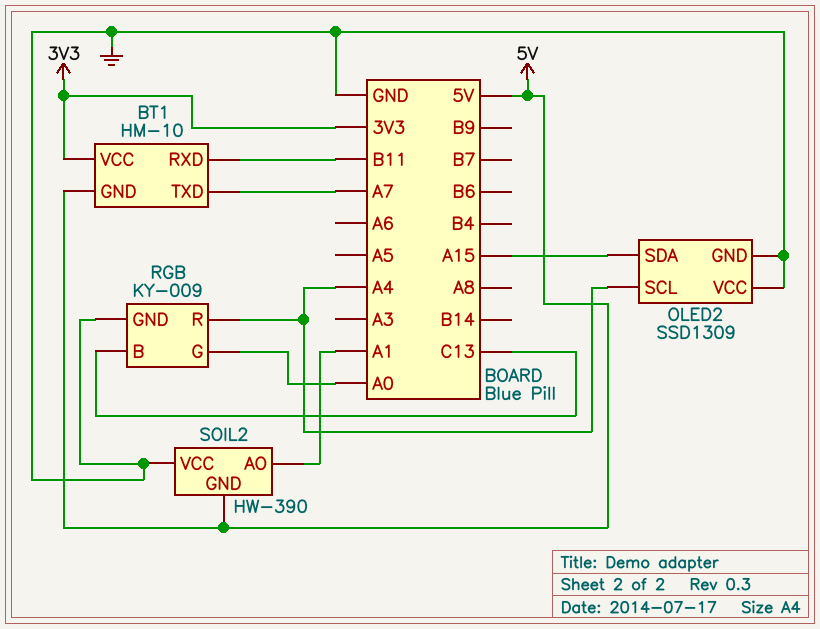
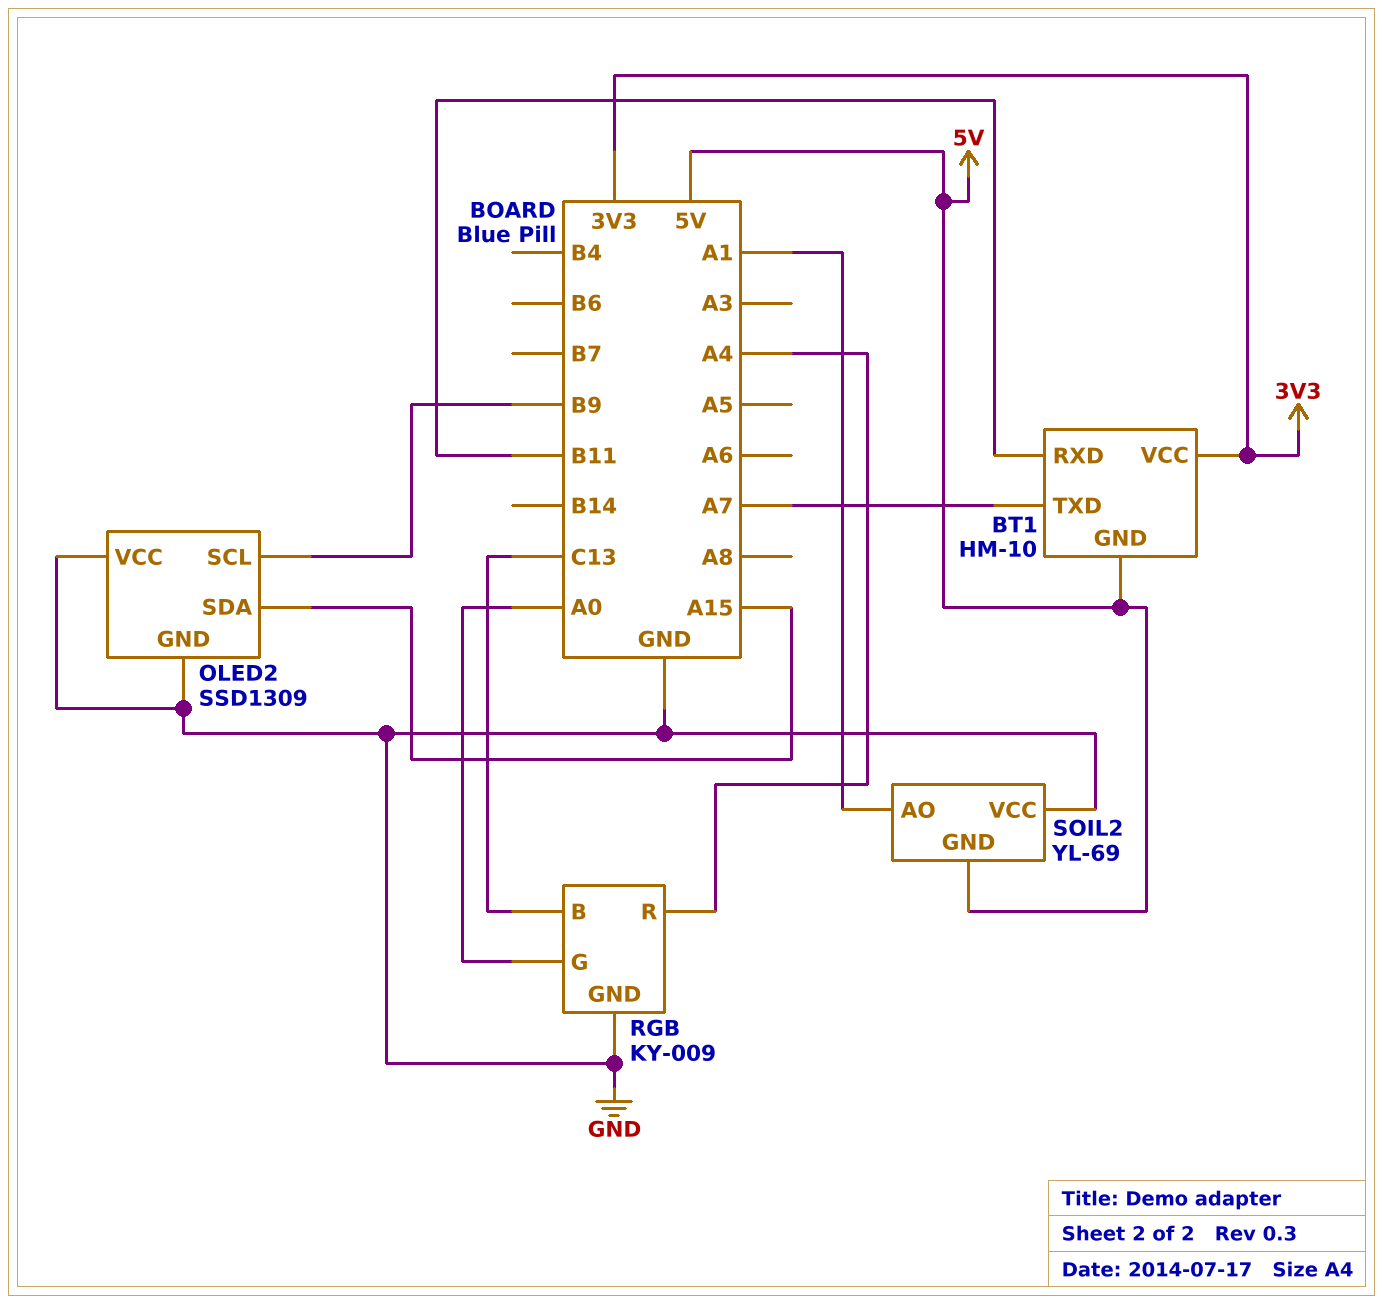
OLED2 pin SCL: A4 -> B9
SOIL2: HW-390 -> YL-69

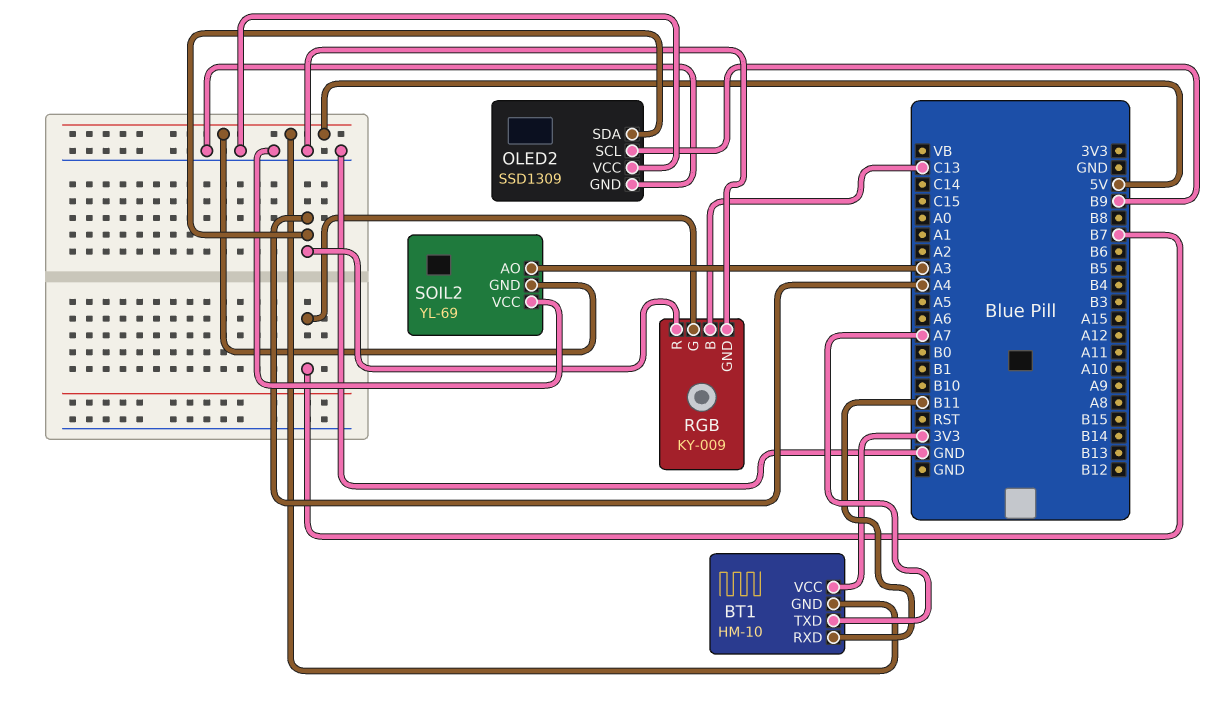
OLED2 pin SDA: A15 -> A4
RGB pin G: A0 -> B7
SOIL2 pin AO: A1 -> A3

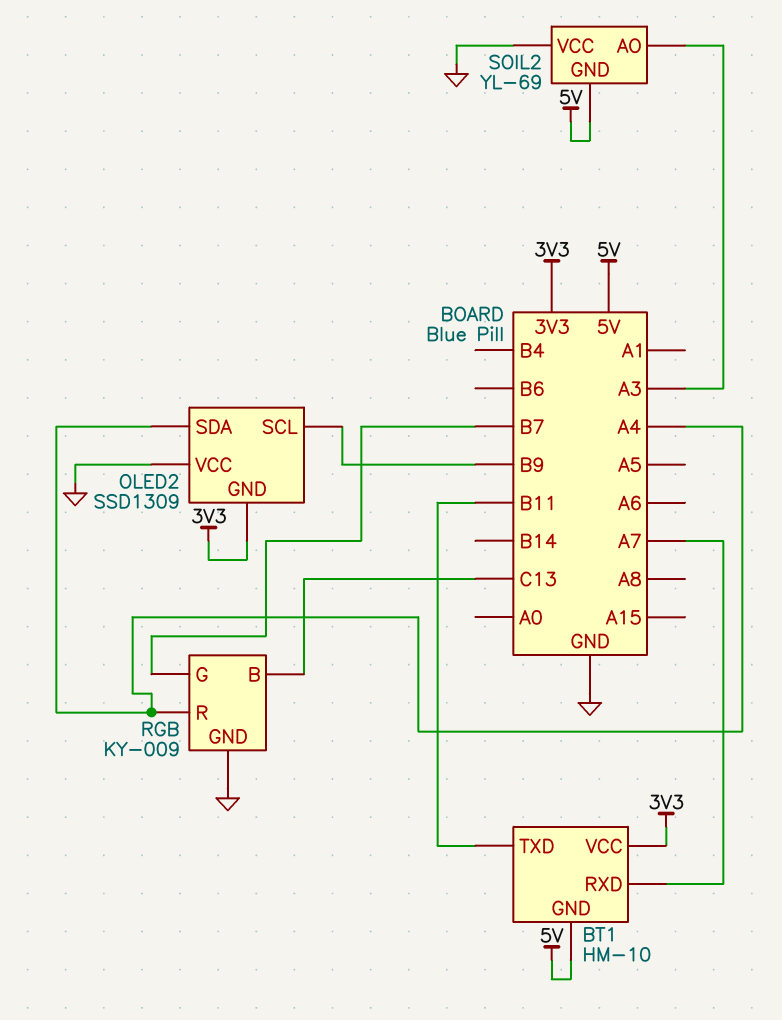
BT1 pin RXD: B11 -> A7
BT1 pin TXD: A7 -> B11
OLED2 pin GND: GND -> 3V3

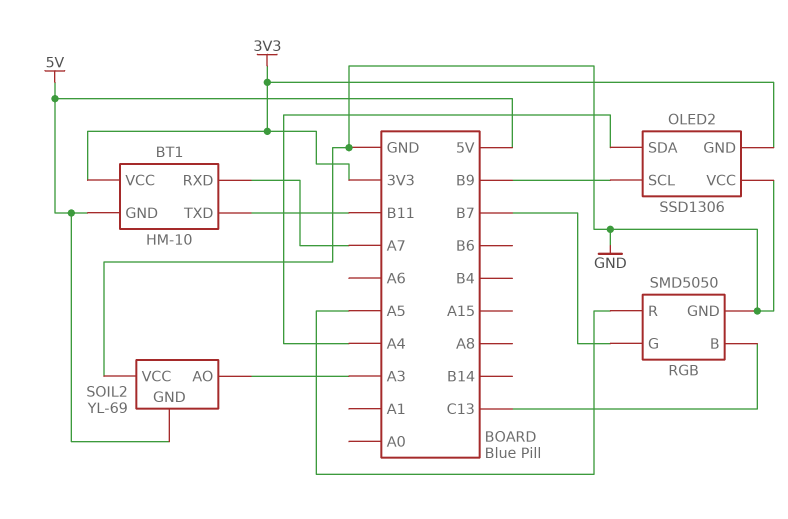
OLED2: SSD1309 -> SSD1306
RGB: KY-009 -> SMD5050
RGB pin R: A4 -> A5

